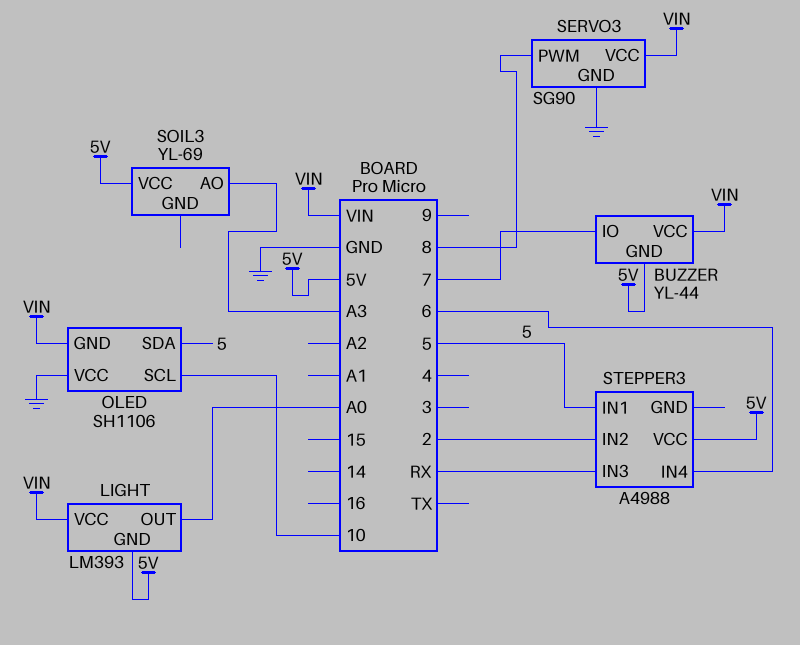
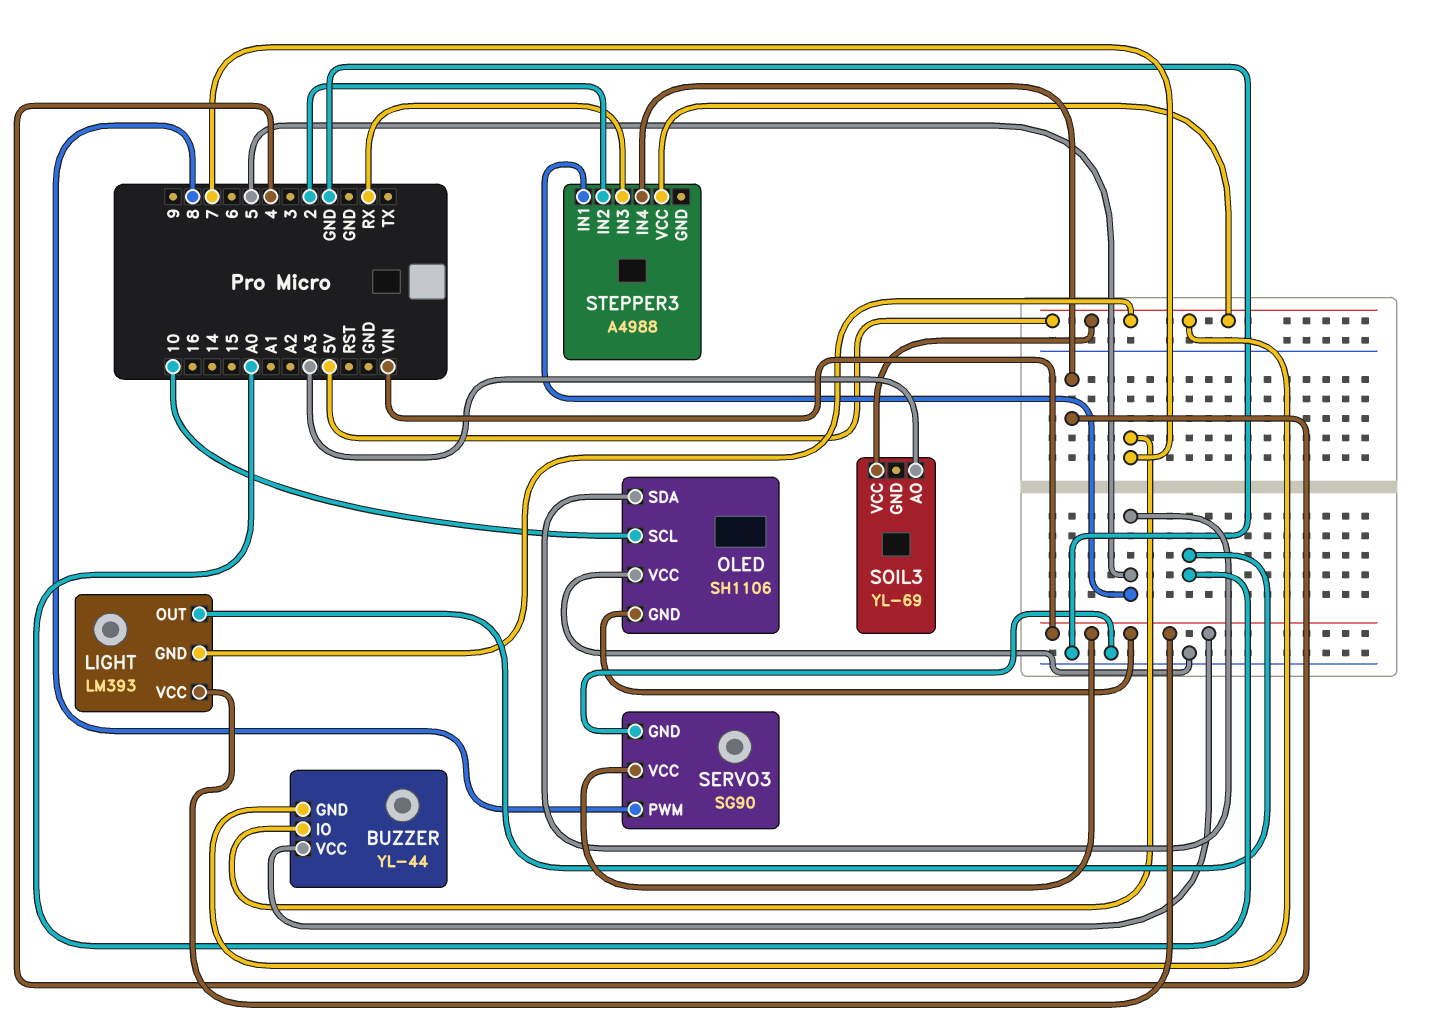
STEPPER3 pin IN4: 6 -> 4

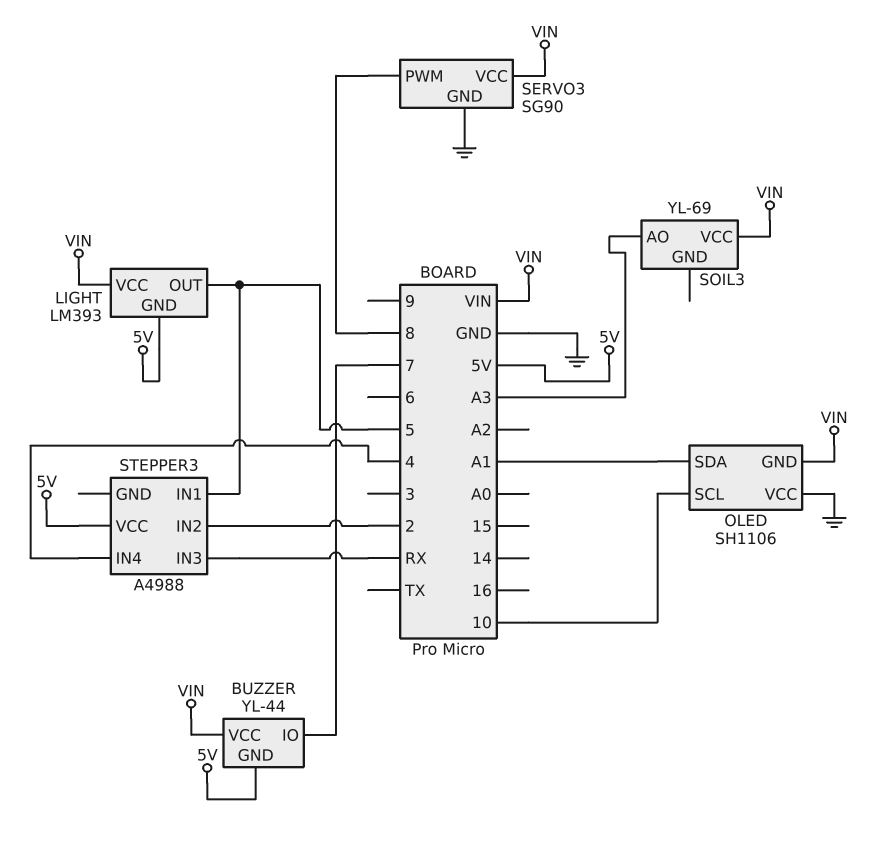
LIGHT pin OUT: A0 -> 5
OLED pin SDA: 5 -> A1
SOIL3 pin VCC: 5V -> VIN

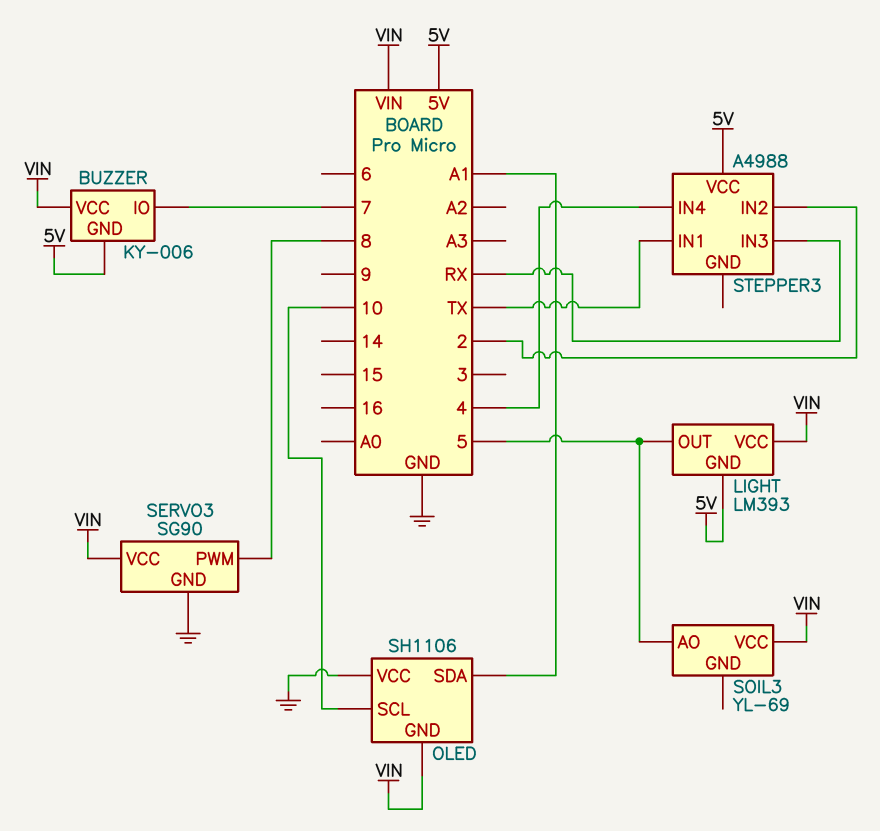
BUZZER: YL-44 -> KY-006
SOIL3 pin AO: A3 -> 5
STEPPER3 pin IN1: 5 -> TX

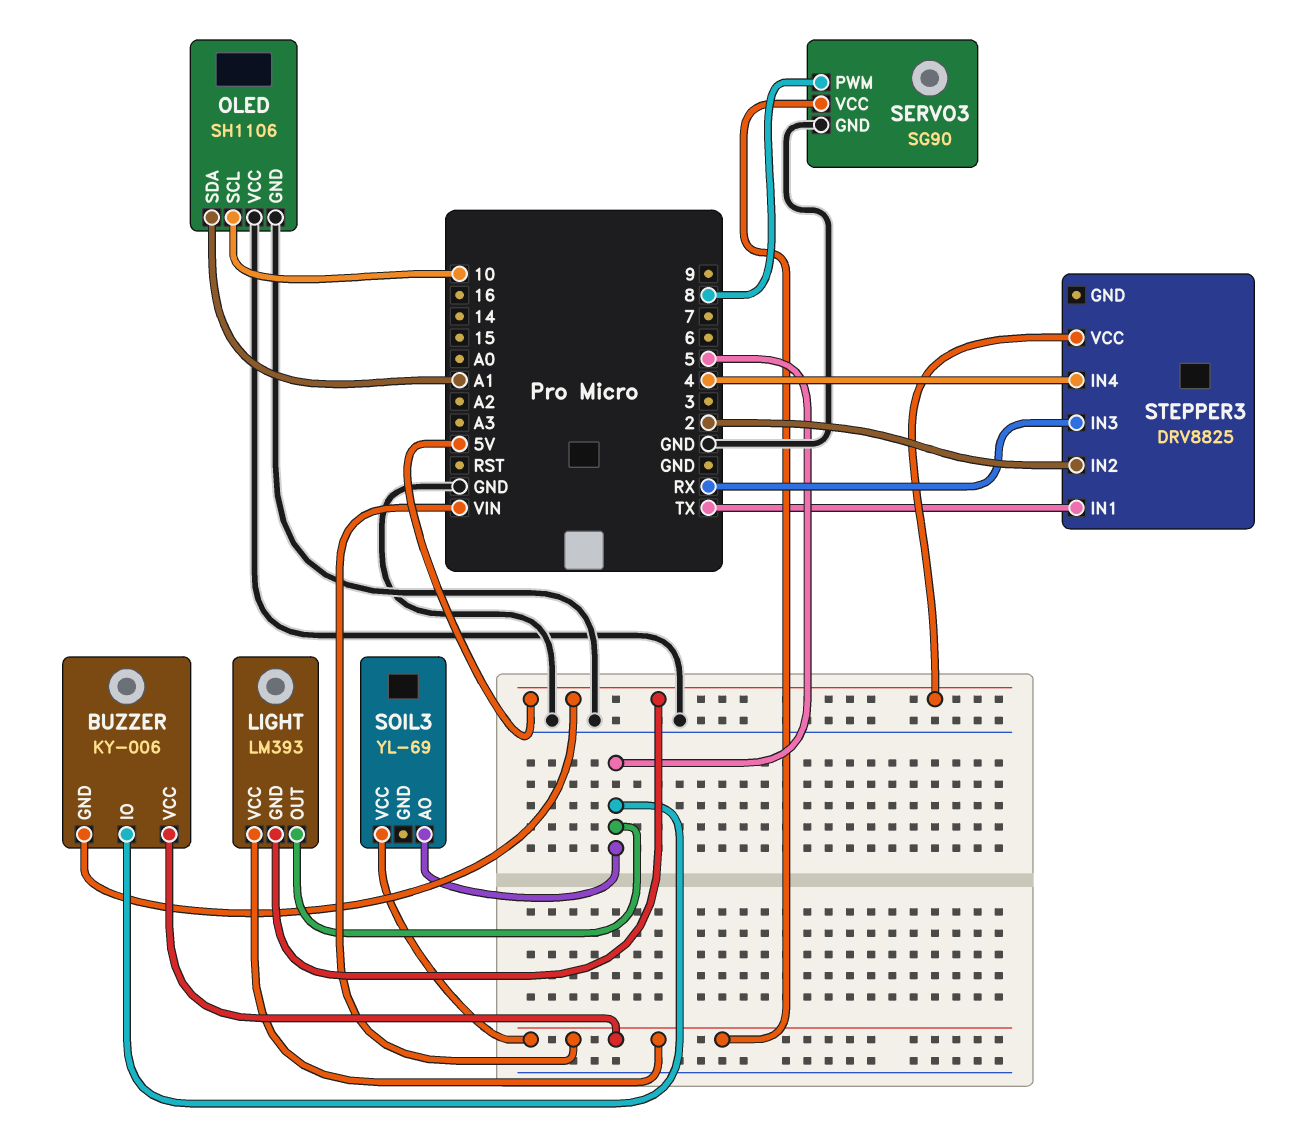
BUZZER pin IO: 7 -> 5
OLED pin GND: VIN -> GND
STEPPER3: A4988 -> DRV8825

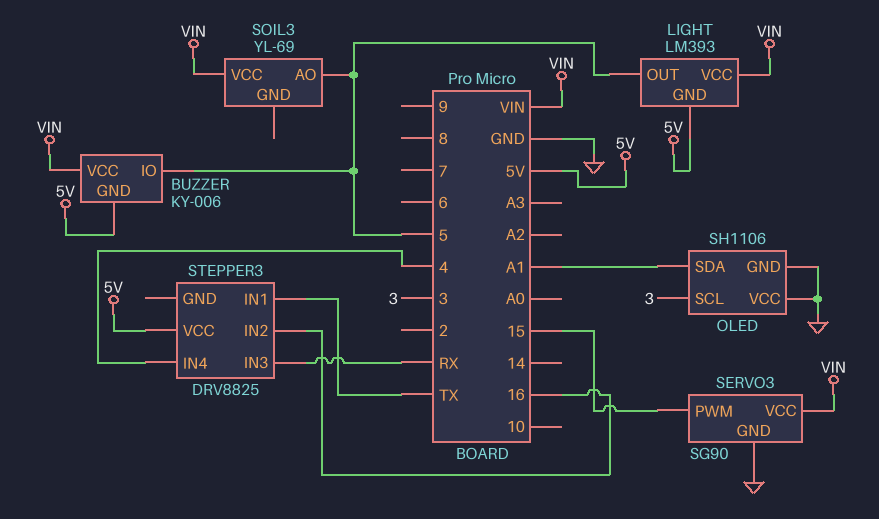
OLED pin SCL: 10 -> 3
SERVO3 pin PWM: 8 -> 15
STEPPER3 pin IN2: 2 -> 16

